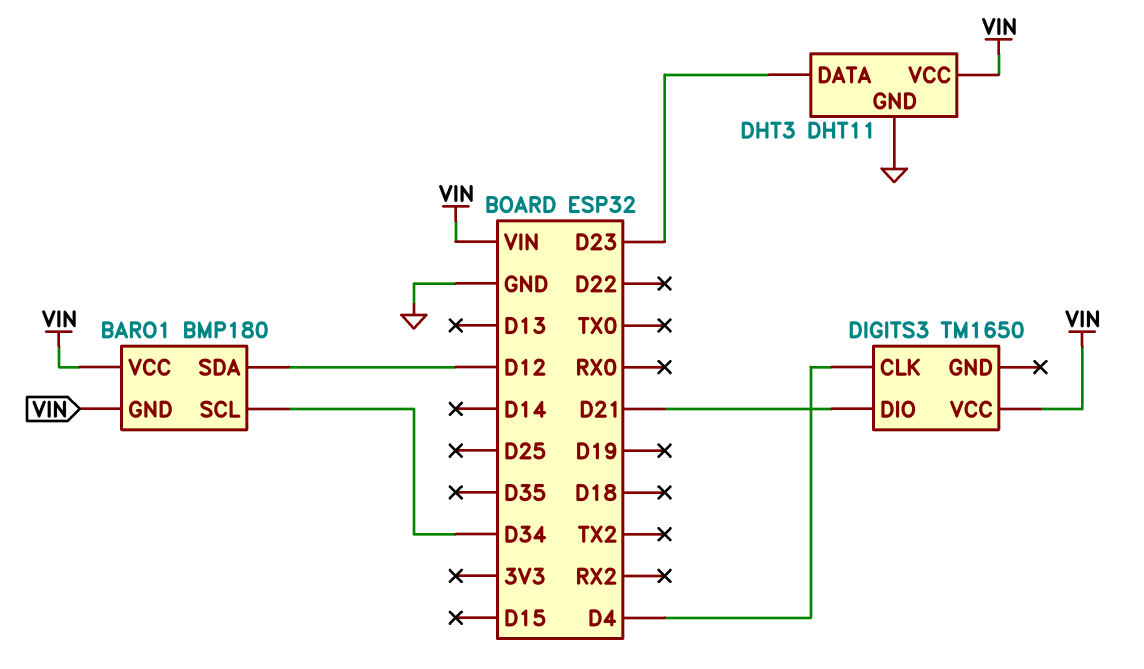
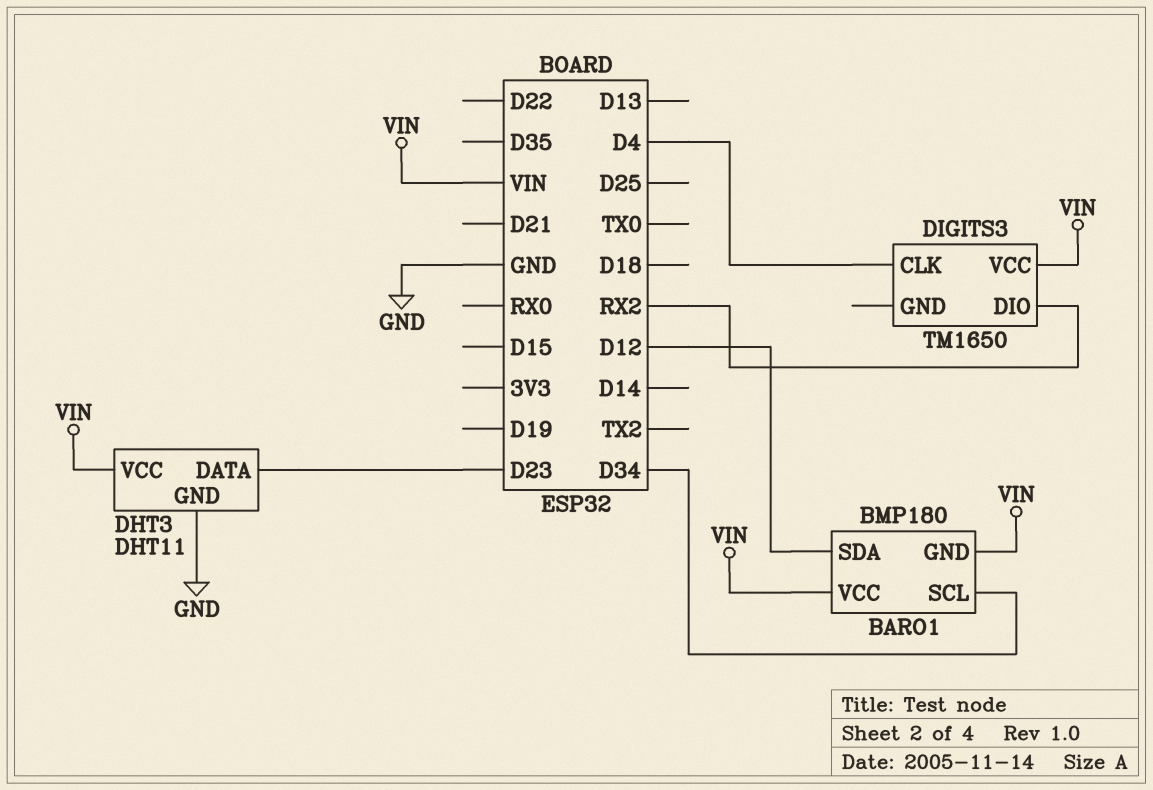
DIGITS3 pin DIO: D21 -> RX2

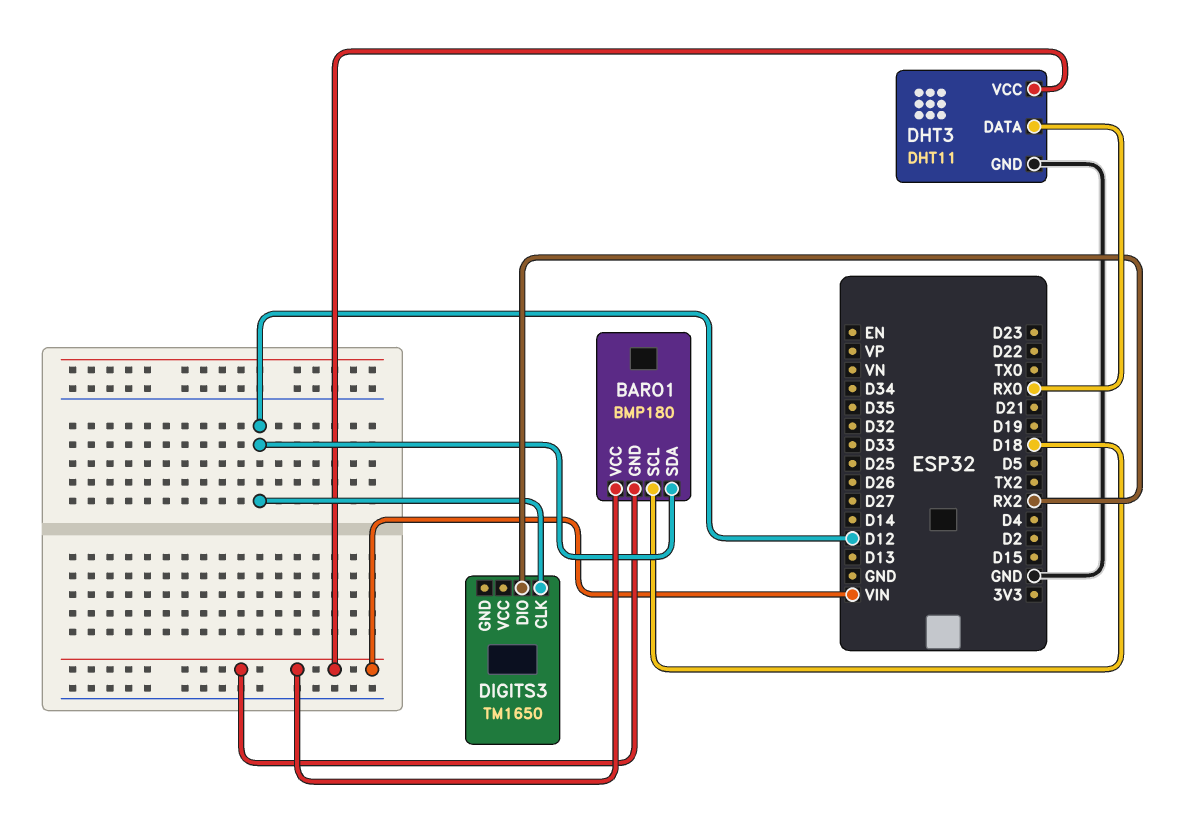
BARO1 pin SCL: D34 -> D18
DHT3 pin DATA: D23 -> RX0
DIGITS3 pin CLK: D4 -> D12
DIGITS3 pin VCC: VIN -> none

